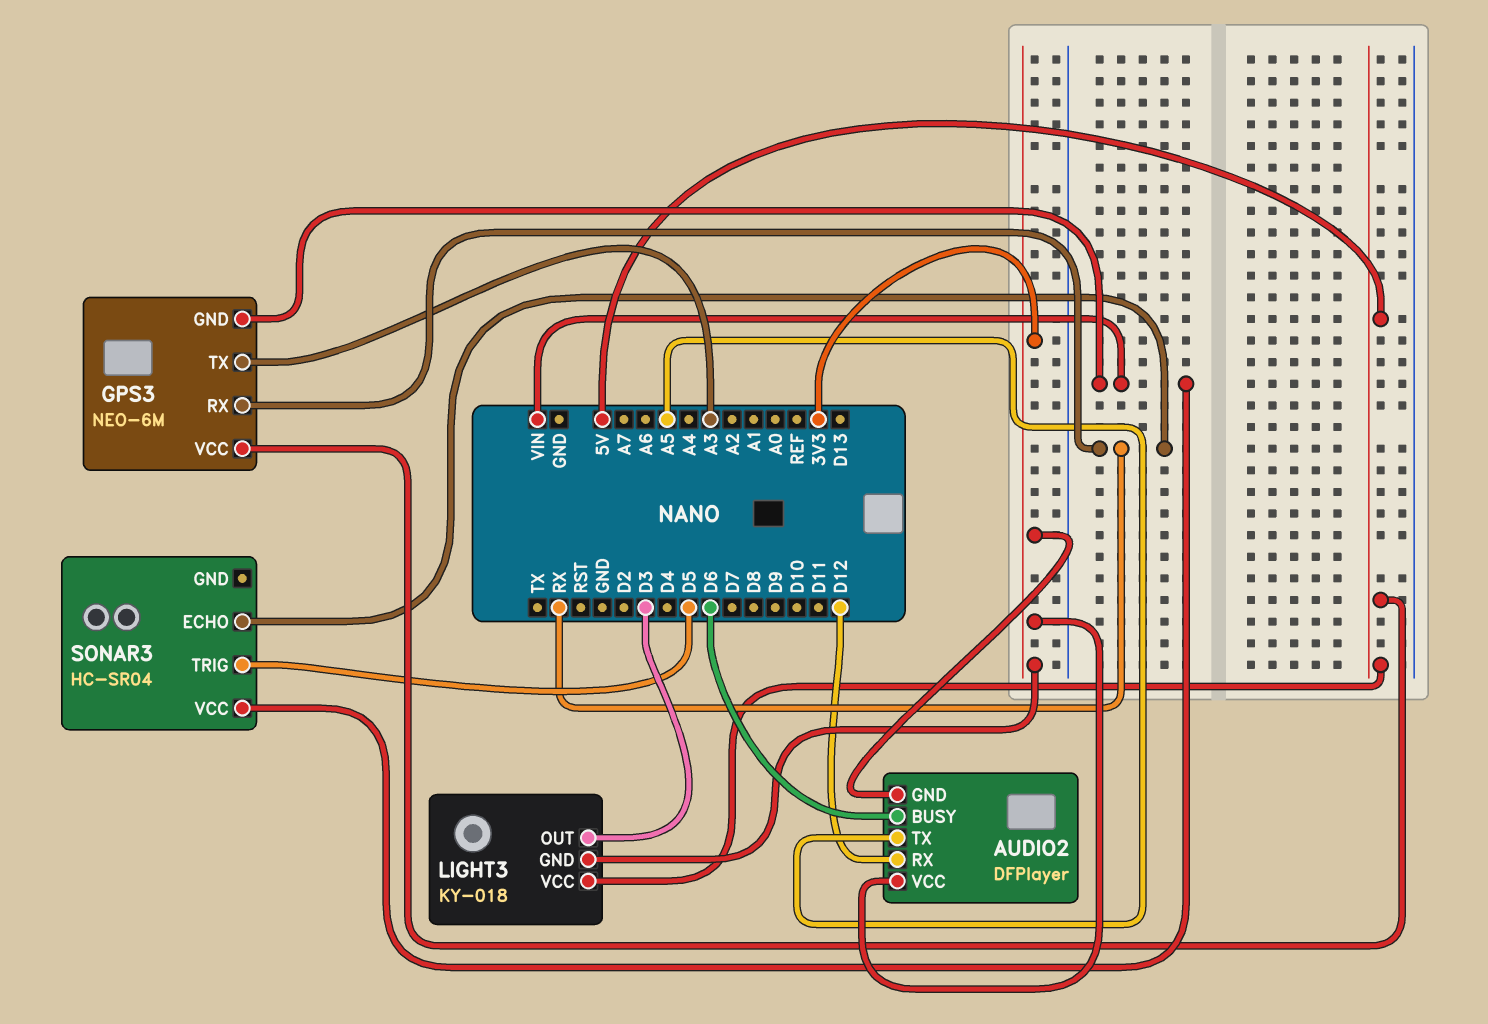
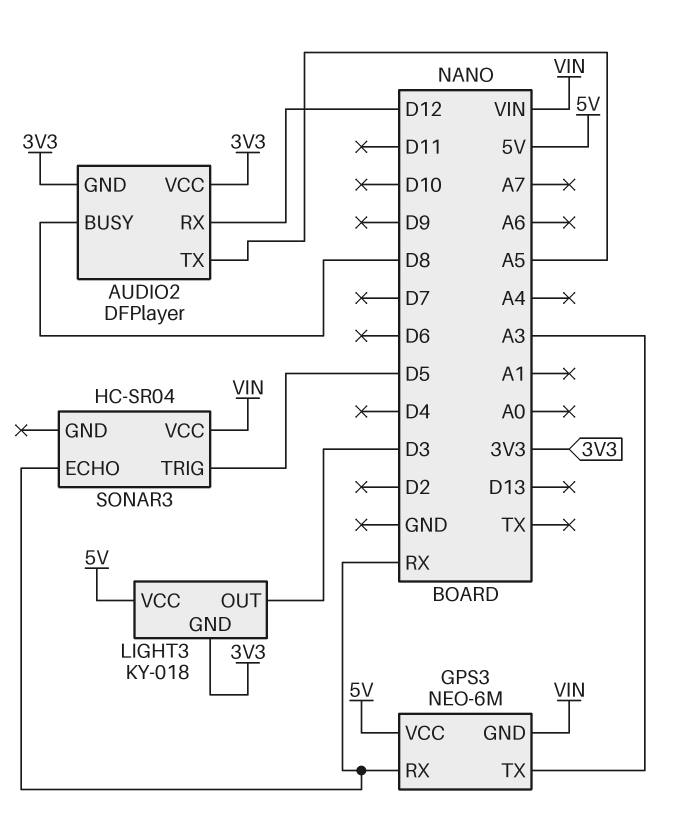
AUDIO2 pin BUSY: D6 -> D8

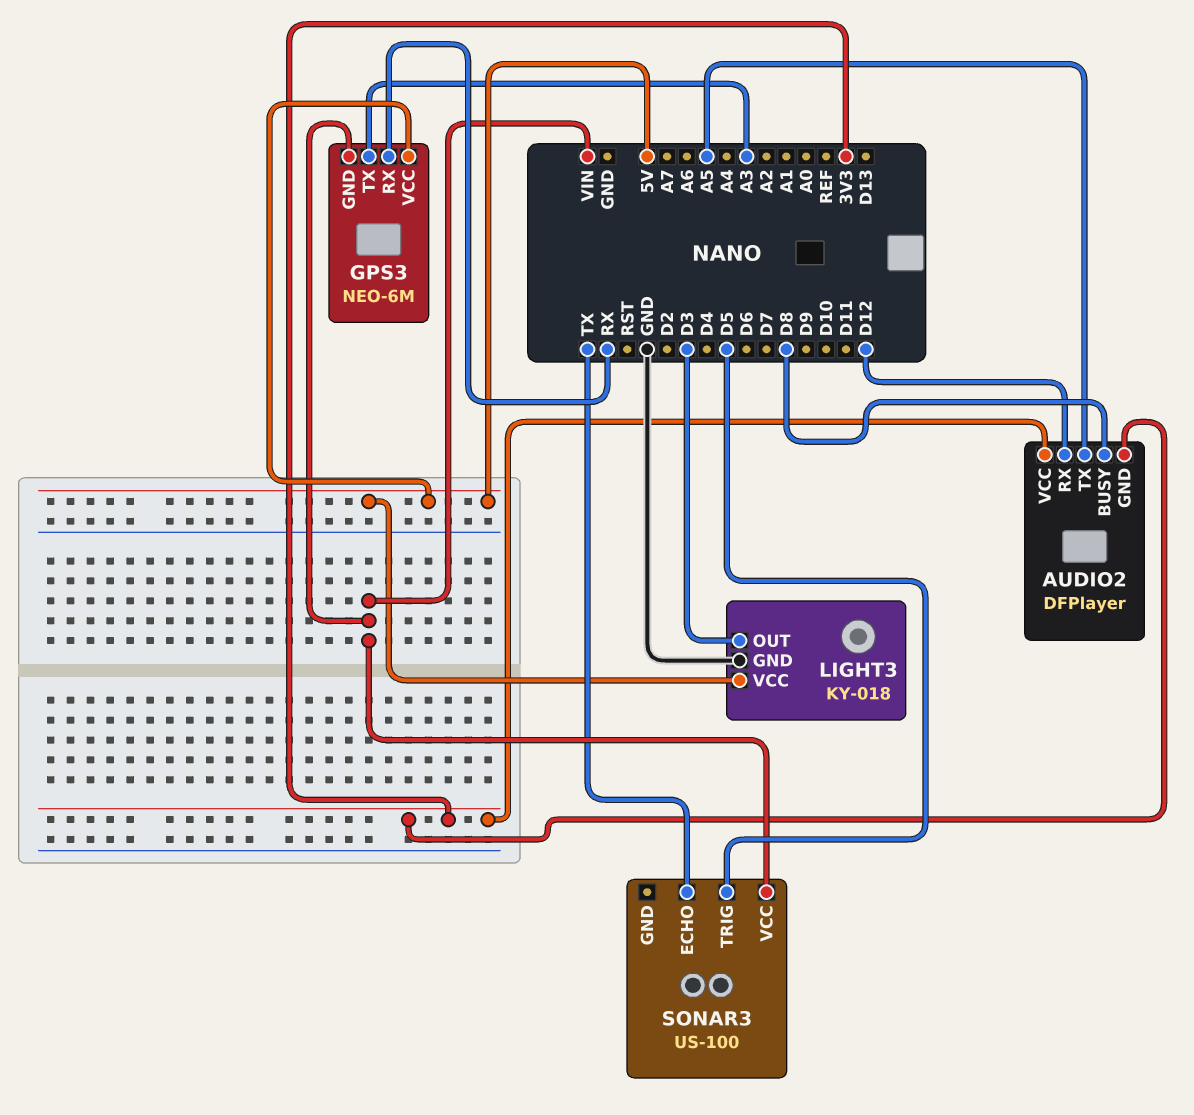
LIGHT3 pin GND: 3V3 -> GND
SONAR3: HC-SR04 -> US-100
SONAR3 pin ECHO: RX -> TX

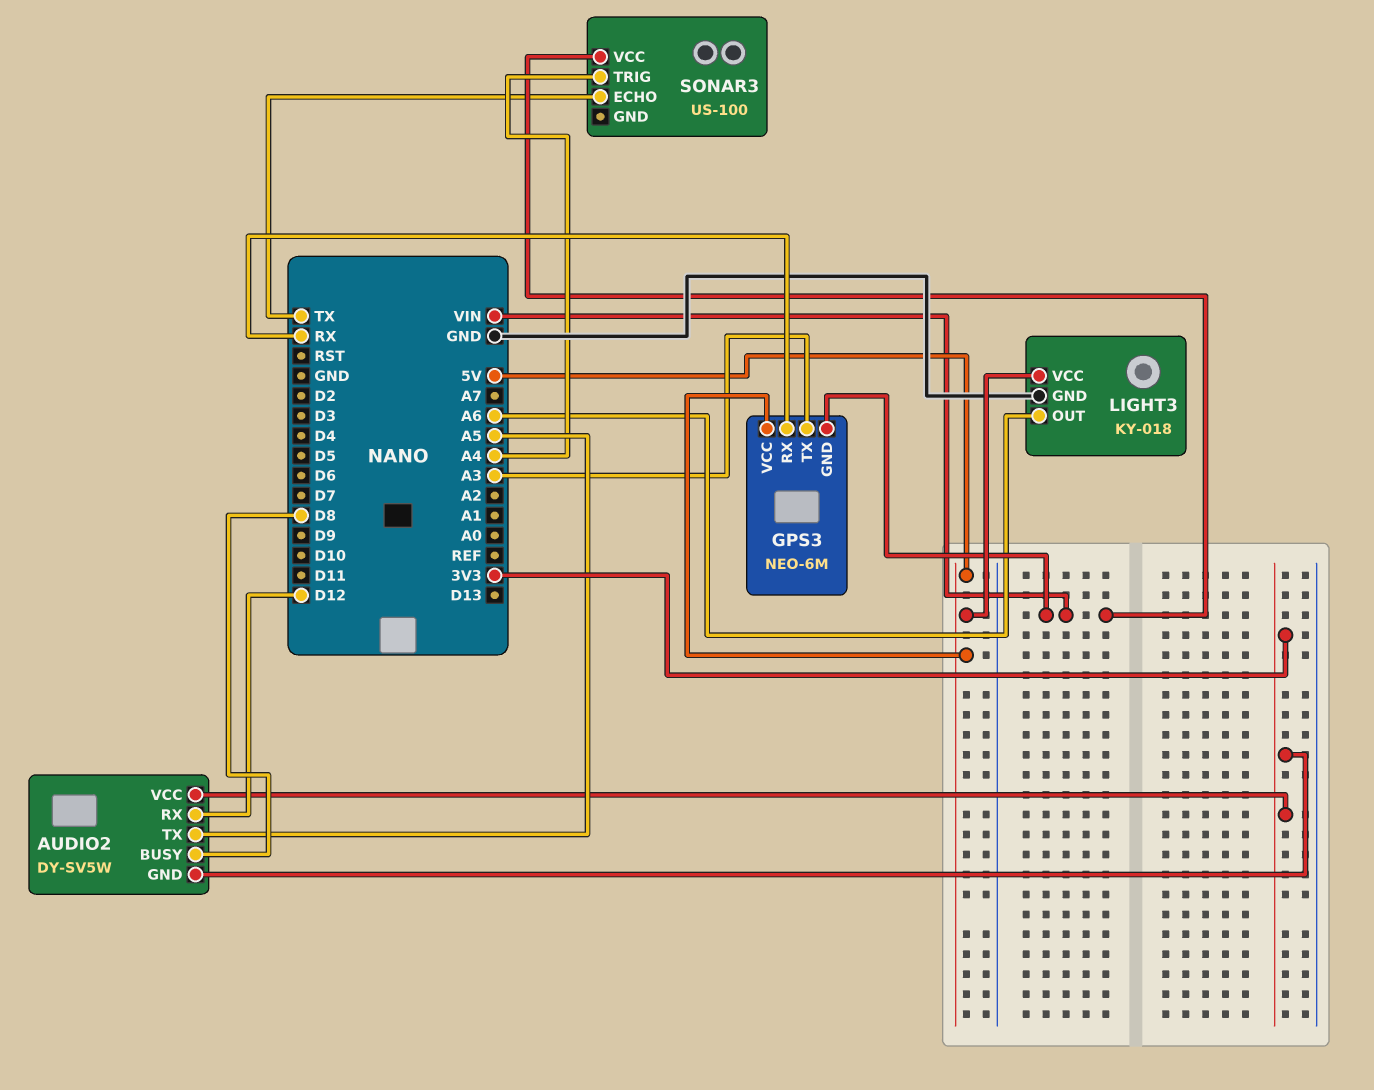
AUDIO2: DFPlayer -> DY-SV5W
LIGHT3 pin OUT: D3 -> A6
SONAR3 pin TRIG: D5 -> A4

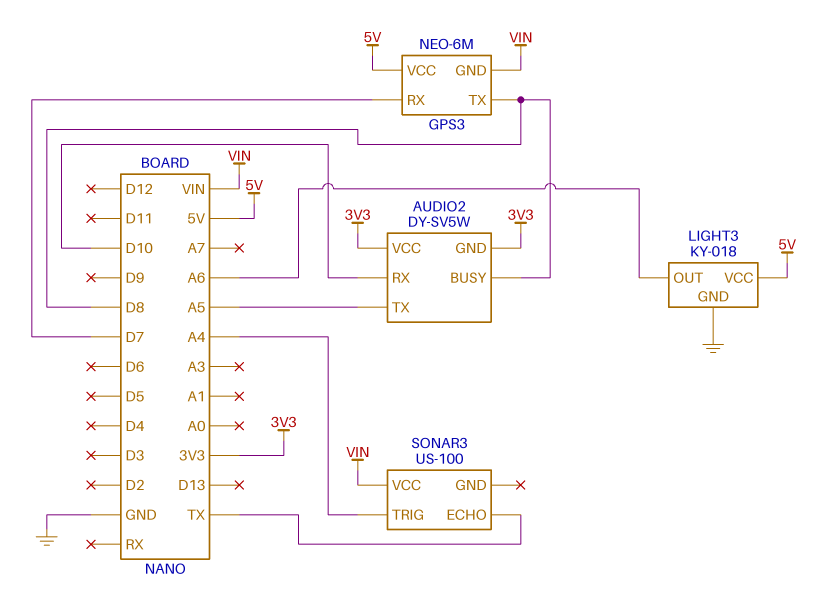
AUDIO2 pin RX: D12 -> D10
GPS3 pin RX: RX -> D7
GPS3 pin TX: A3 -> D8

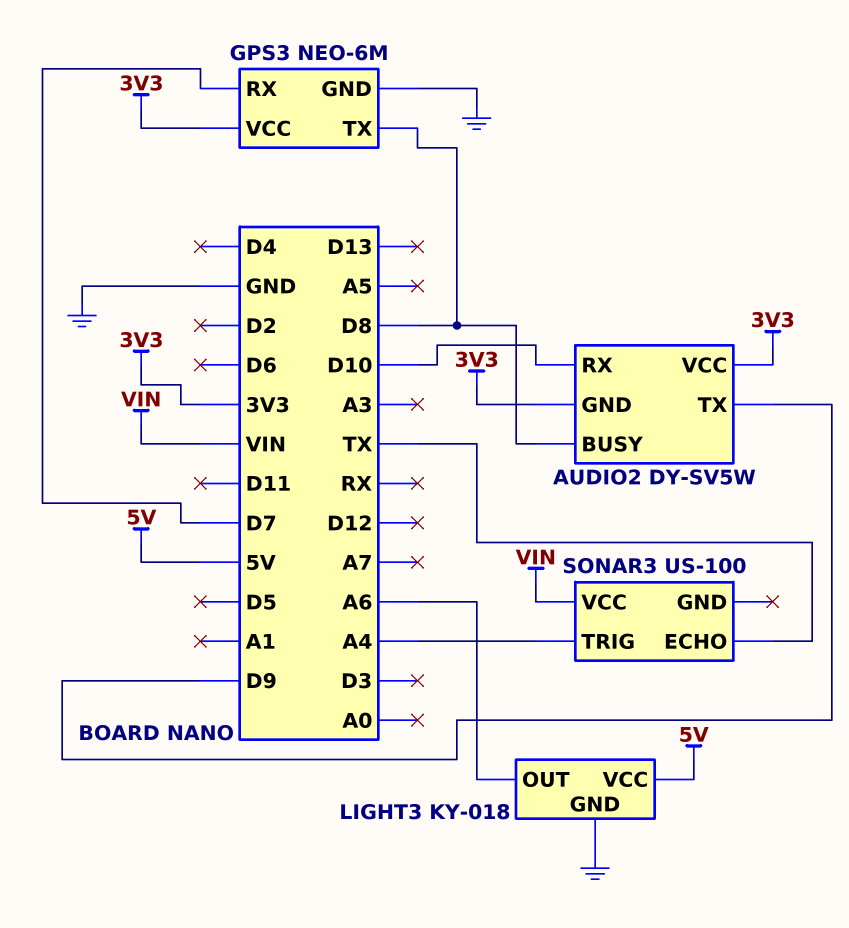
AUDIO2 pin TX: A5 -> D9
GPS3 pin GND: VIN -> GND
GPS3 pin VCC: 5V -> 3V3

